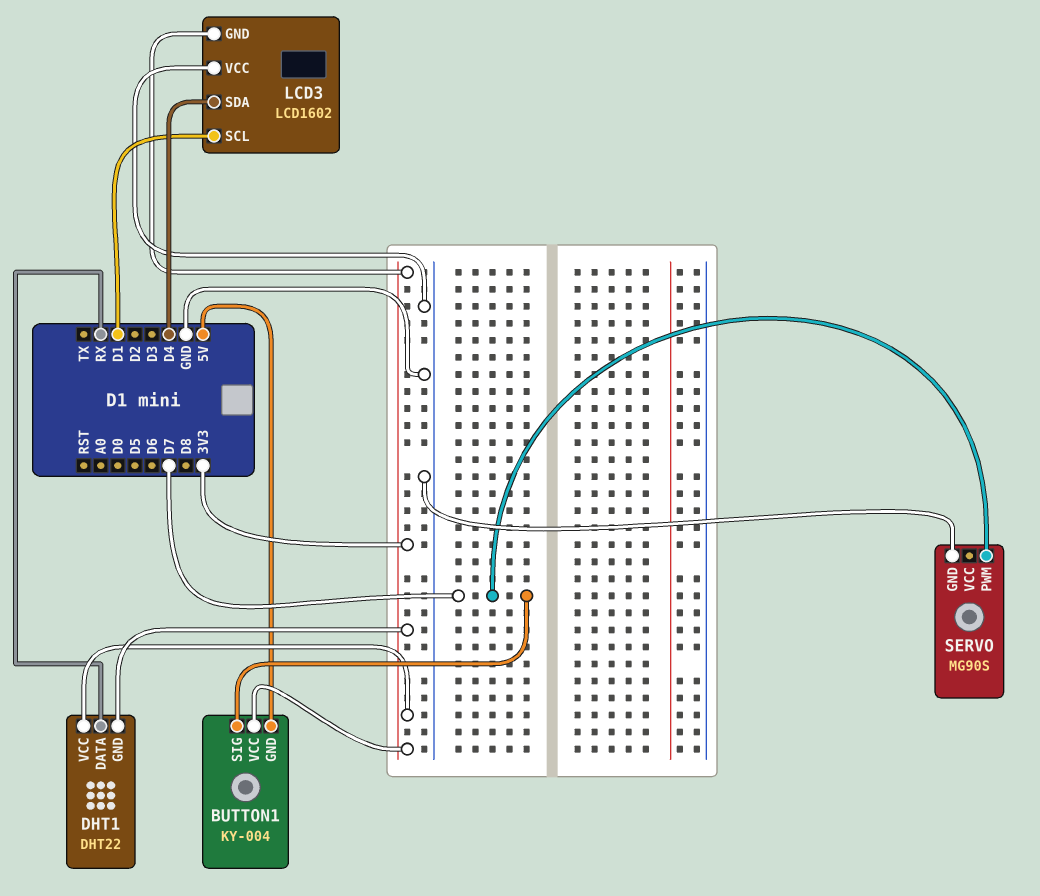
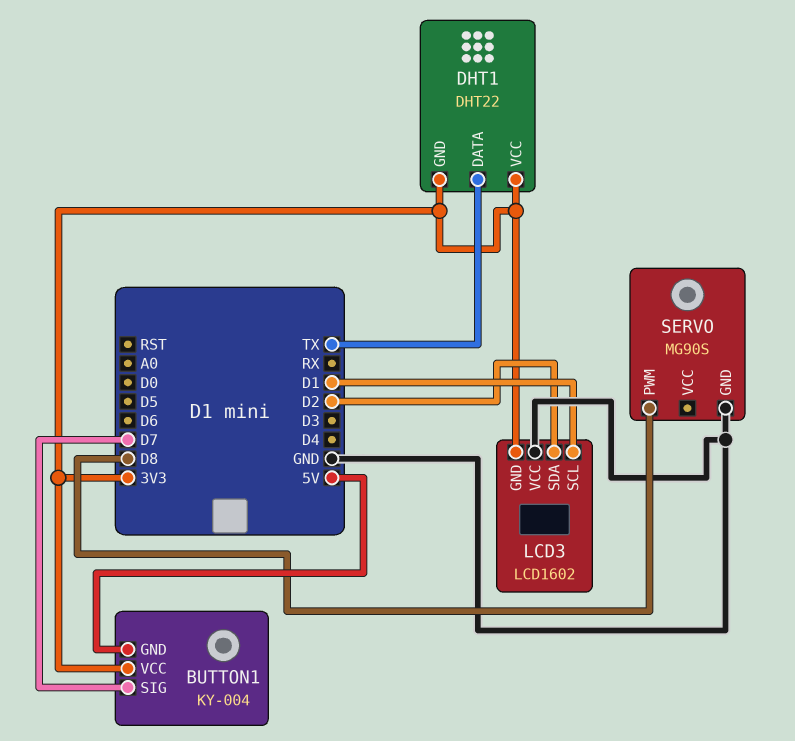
DHT1 pin DATA: RX -> TX
LCD3 pin SDA: D4 -> D2
SERVO pin PWM: D7 -> D8

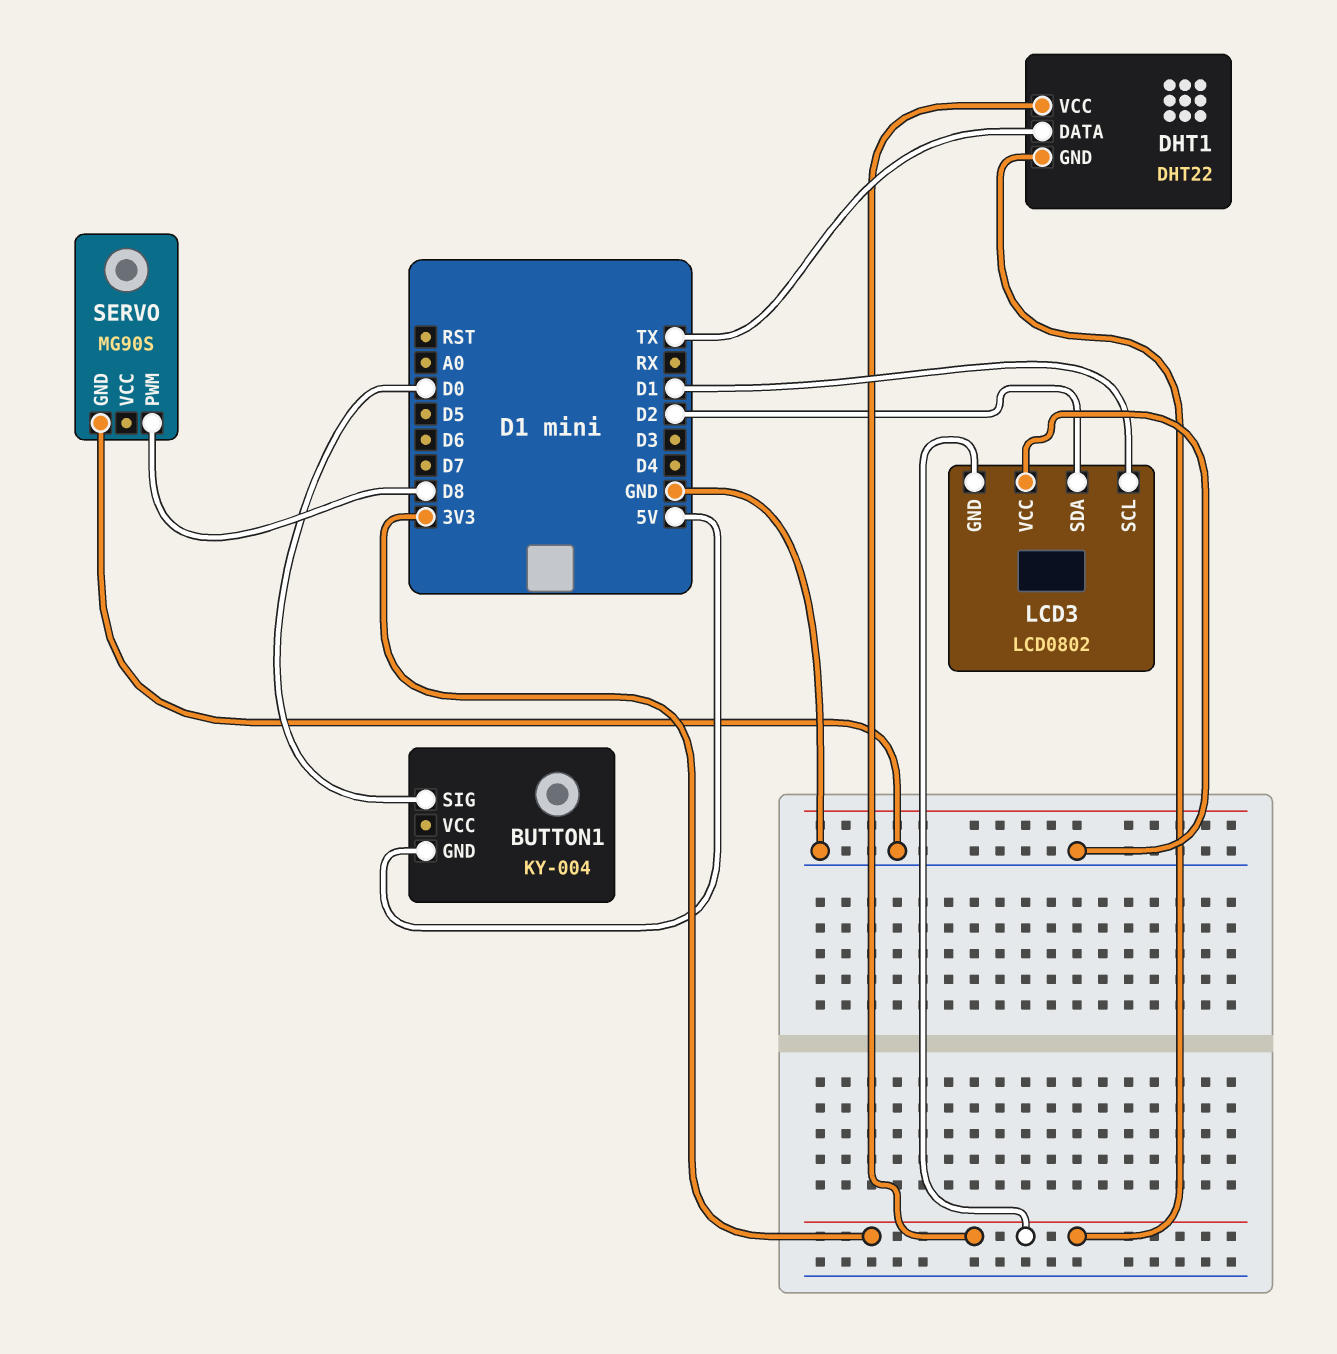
BUTTON1 pin SIG: D7 -> D0
BUTTON1 pin VCC: 3V3 -> none
LCD3: LCD1602 -> LCD0802

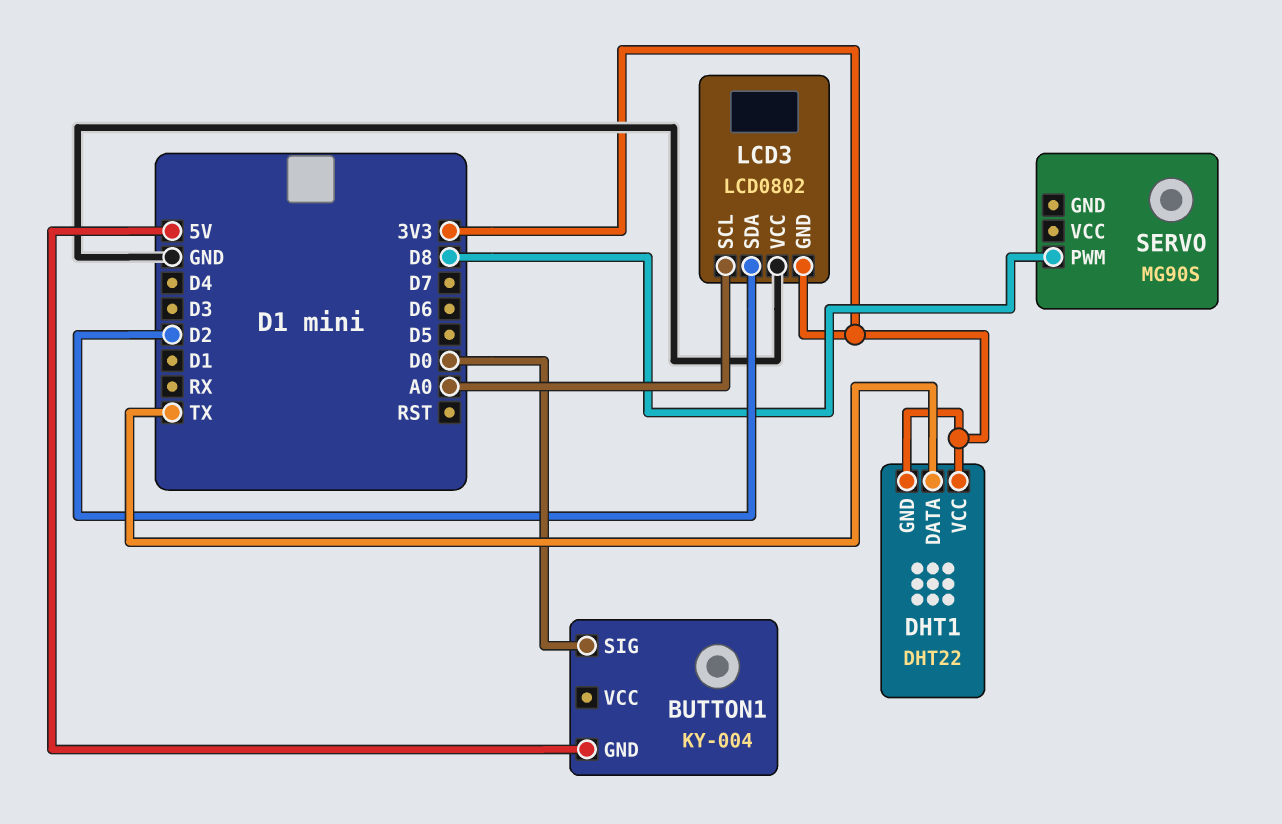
LCD3 pin SCL: D1 -> A0
SERVO pin GND: GND -> none

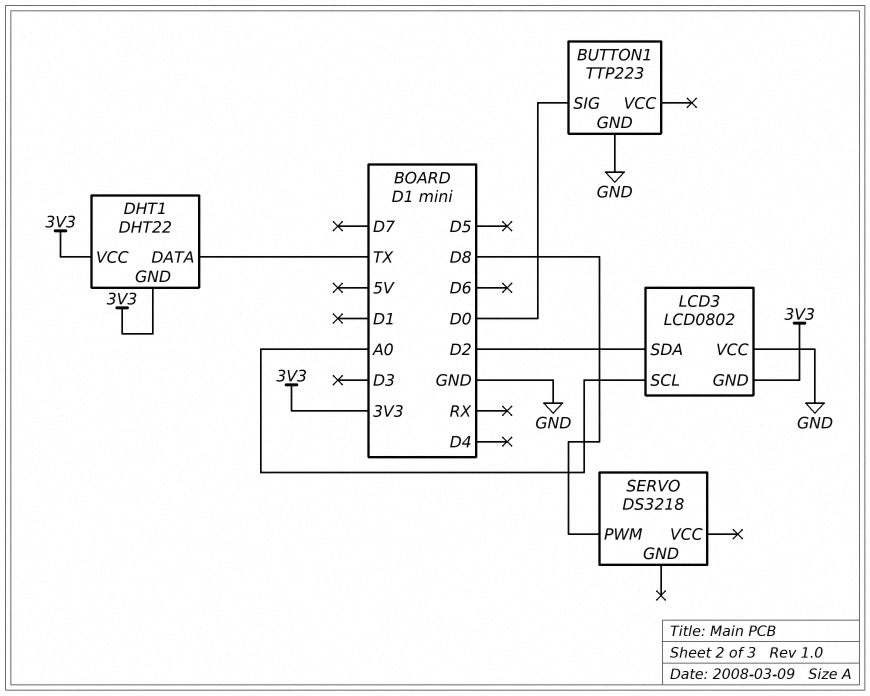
BUTTON1: KY-004 -> TTP223
BUTTON1 pin GND: 5V -> GND
SERVO: MG90S -> DS3218

